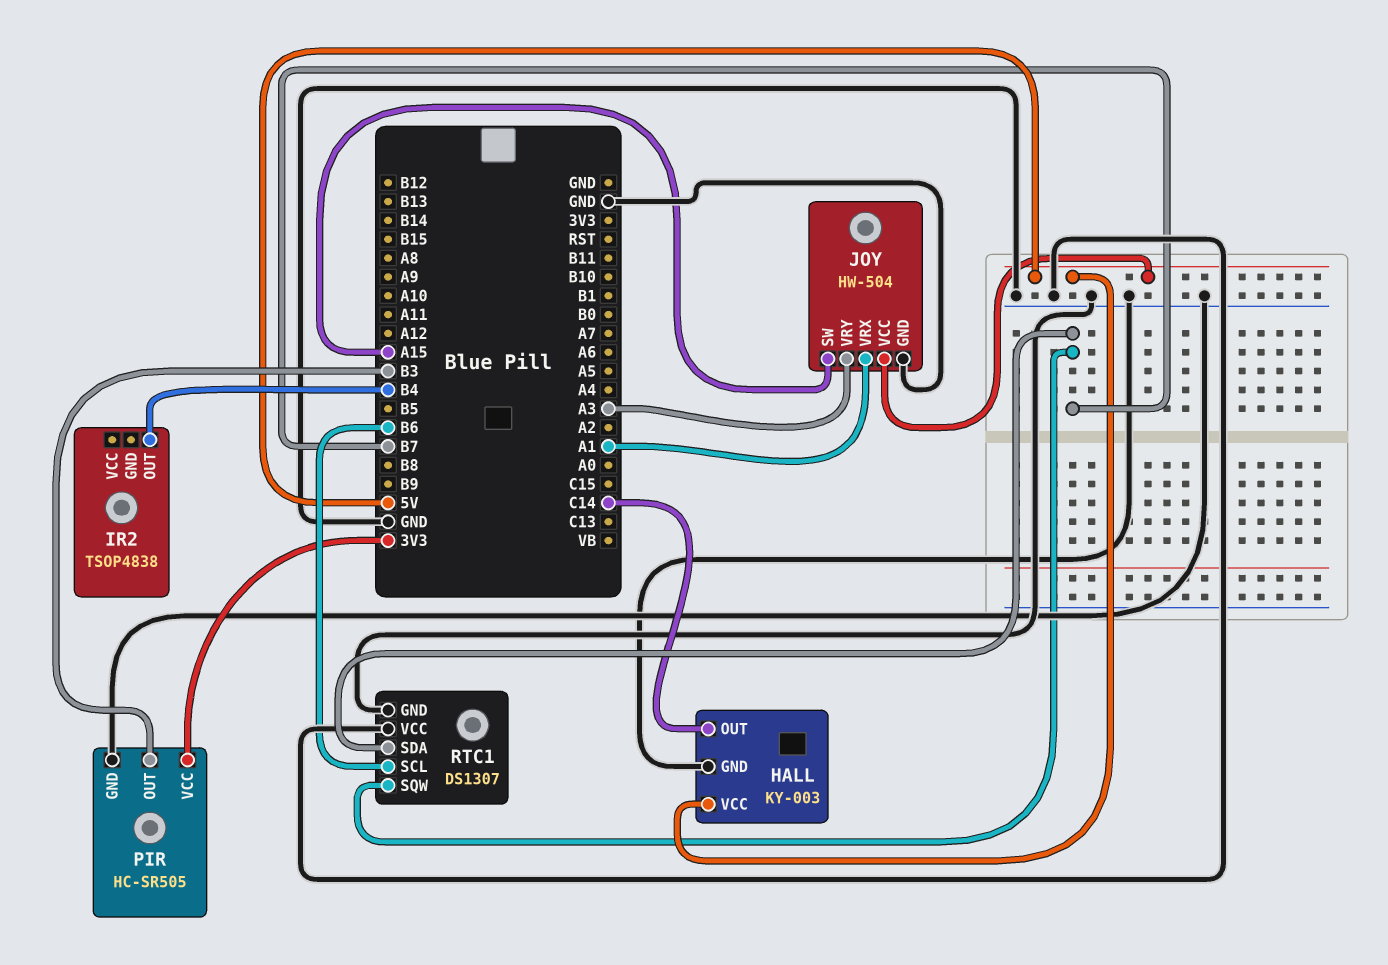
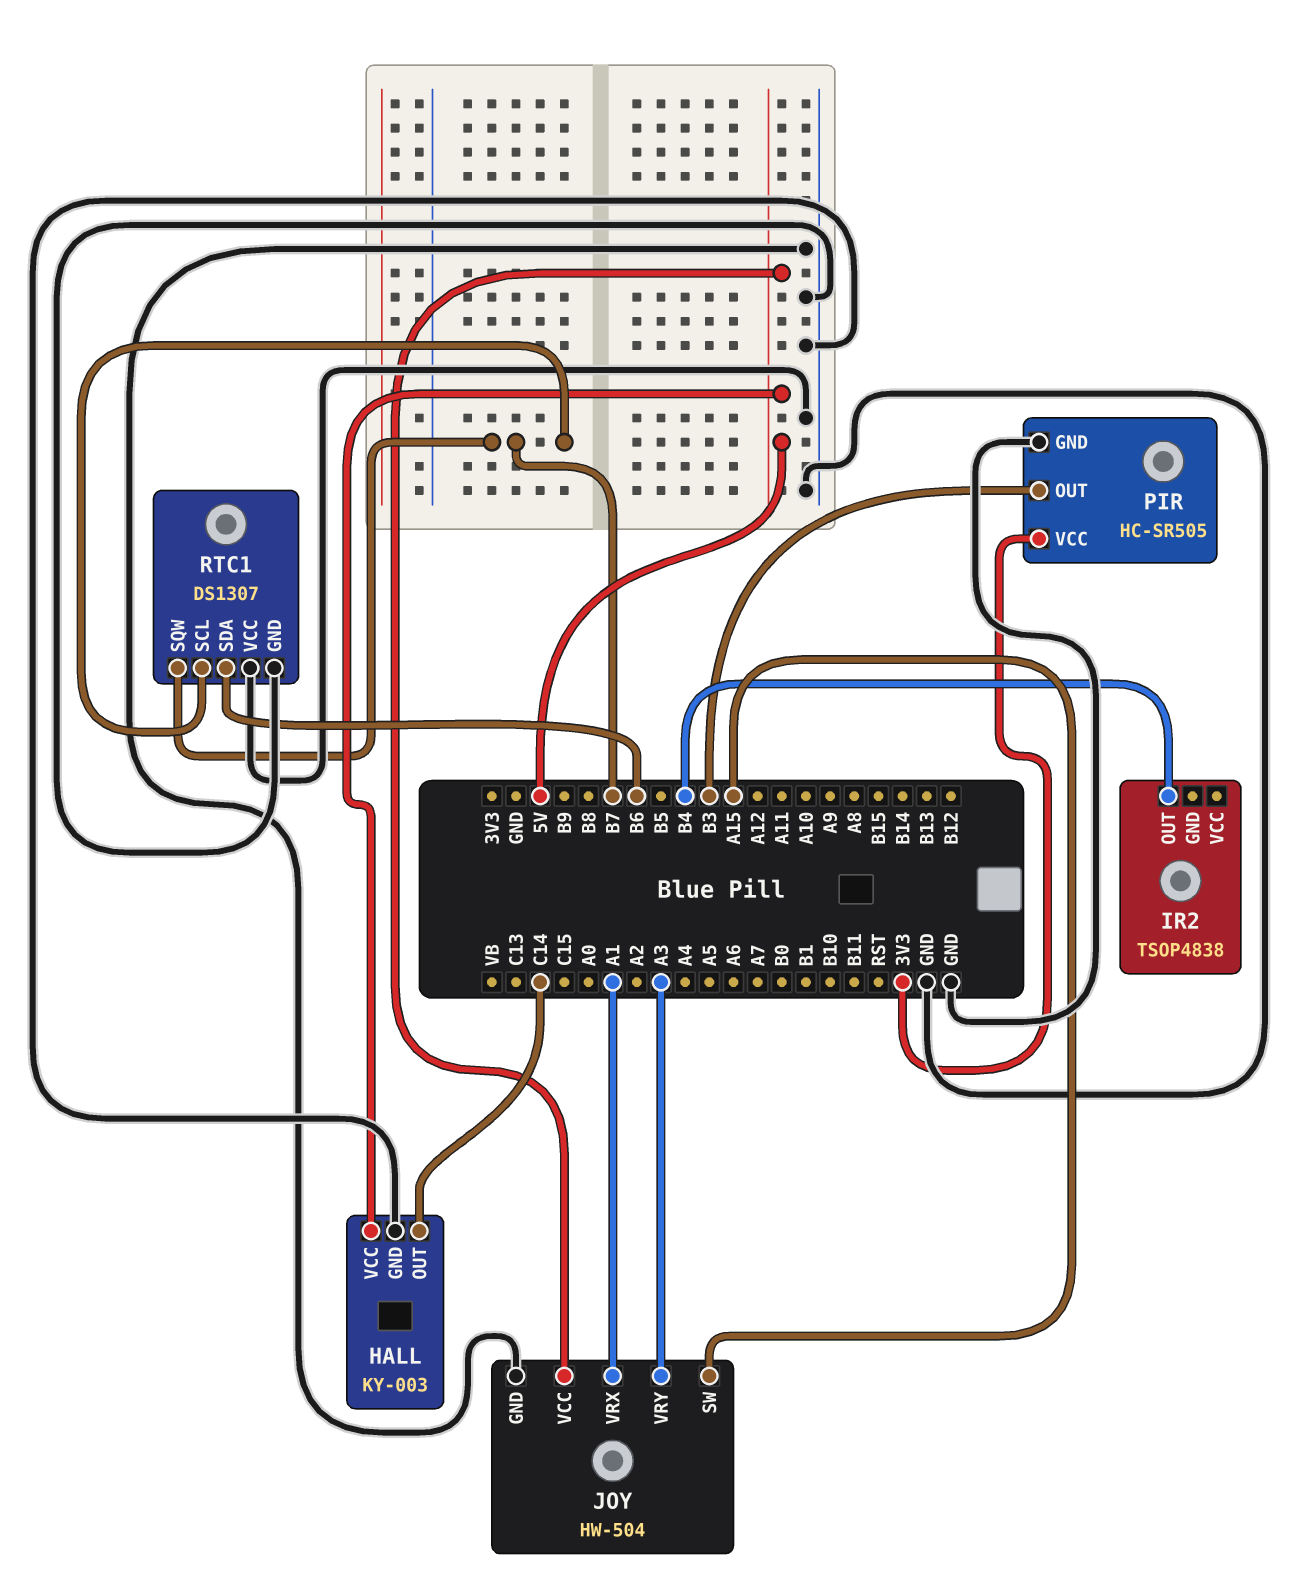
RTC1 pin SCL: B6 -> B7
RTC1 pin SDA: B7 -> B6

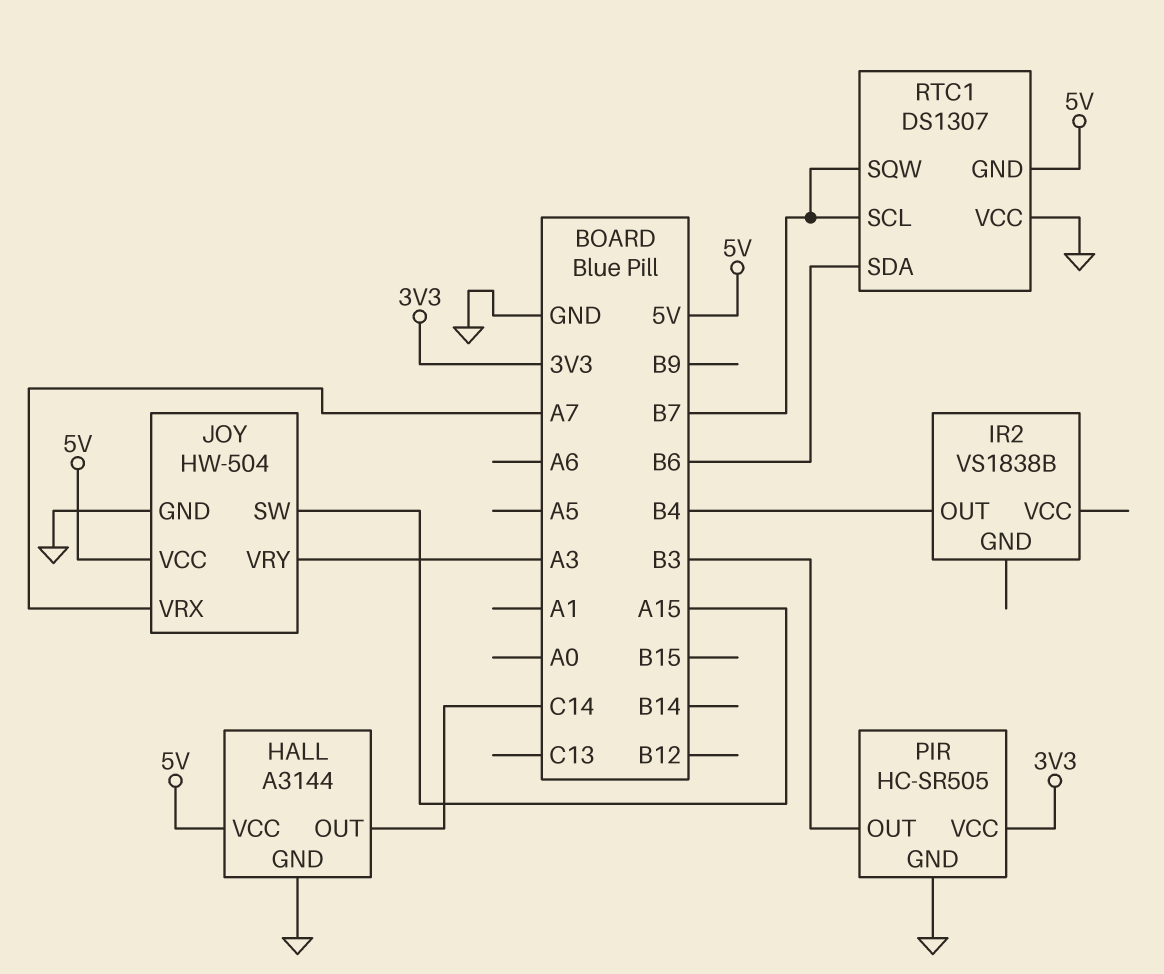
HALL: KY-003 -> A3144
IR2: TSOP4838 -> VS1838B
JOY pin VRX: A1 -> A7
RTC1 pin GND: GND -> 5V

